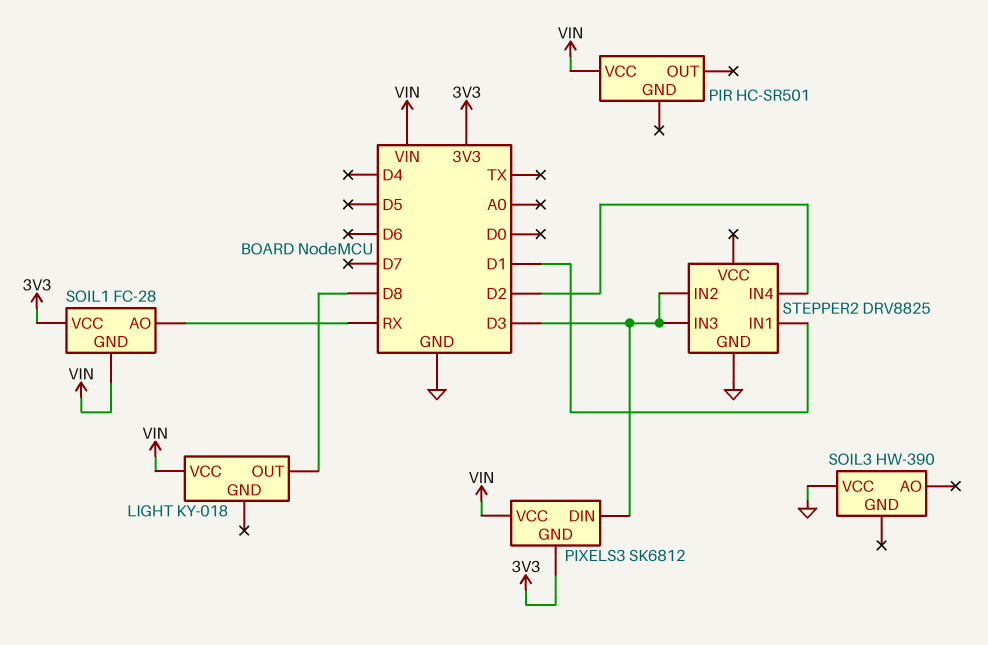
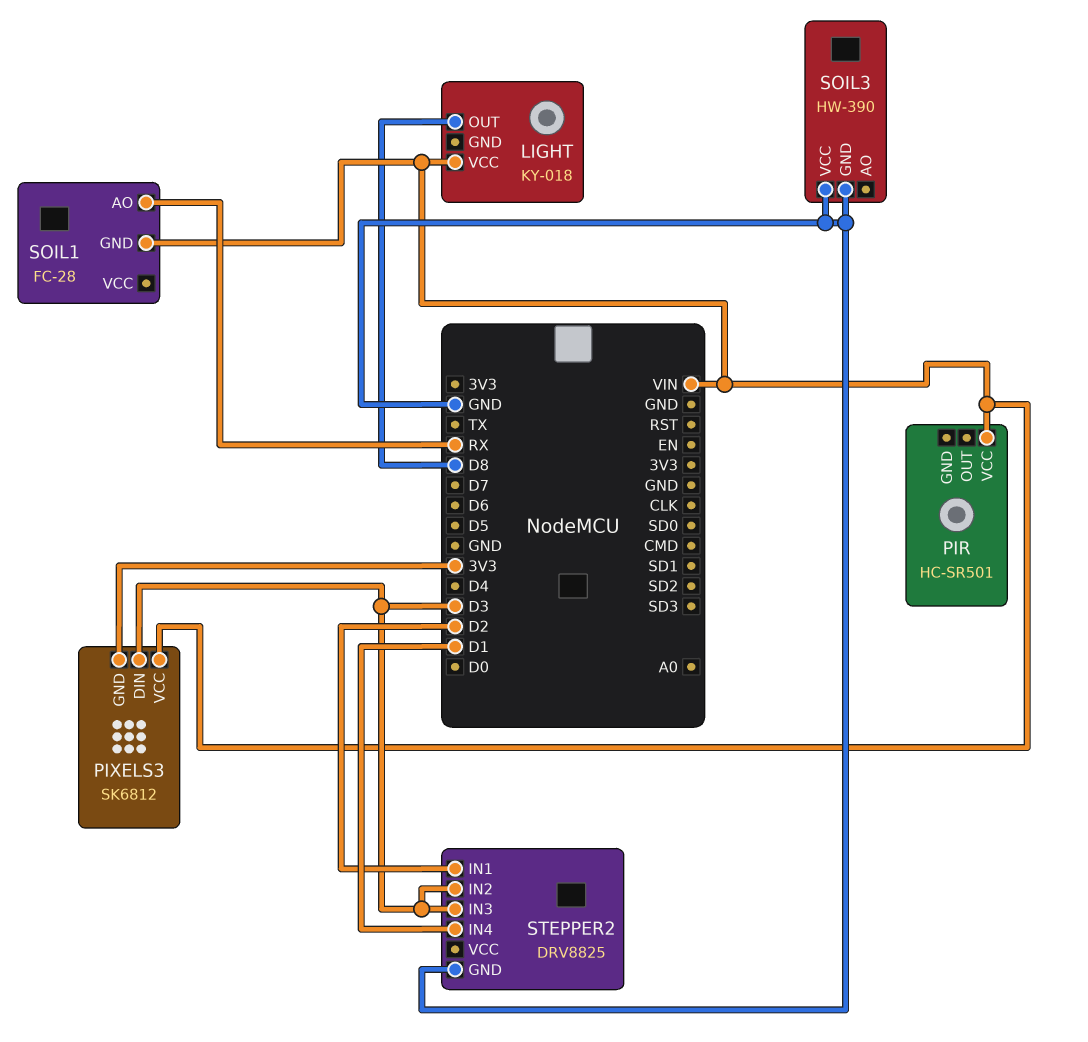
SOIL1 pin VCC: 3V3 -> none
SOIL3 pin GND: none -> GND
STEPPER2 pin IN1: D1 -> D2
STEPPER2 pin IN4: D2 -> D1

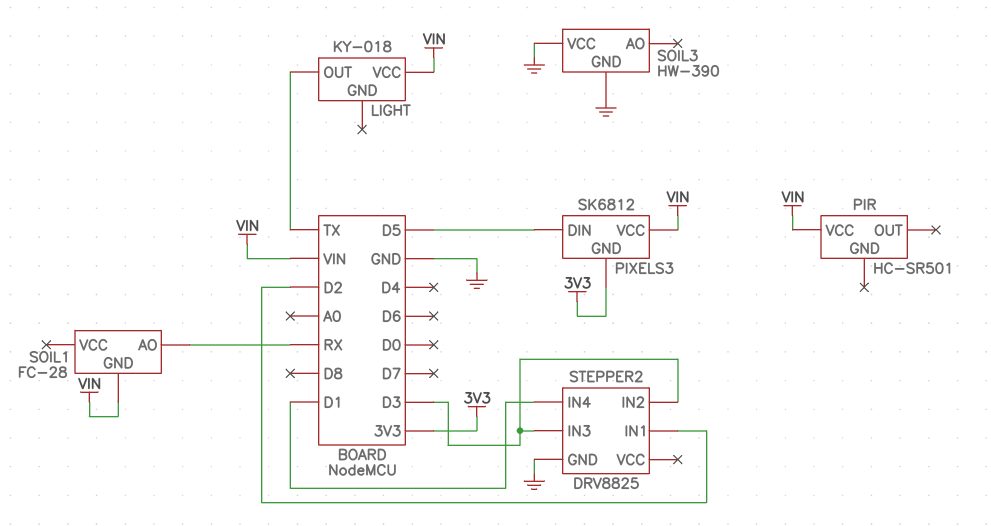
LIGHT pin OUT: D8 -> TX
PIXELS3 pin DIN: D3 -> D5

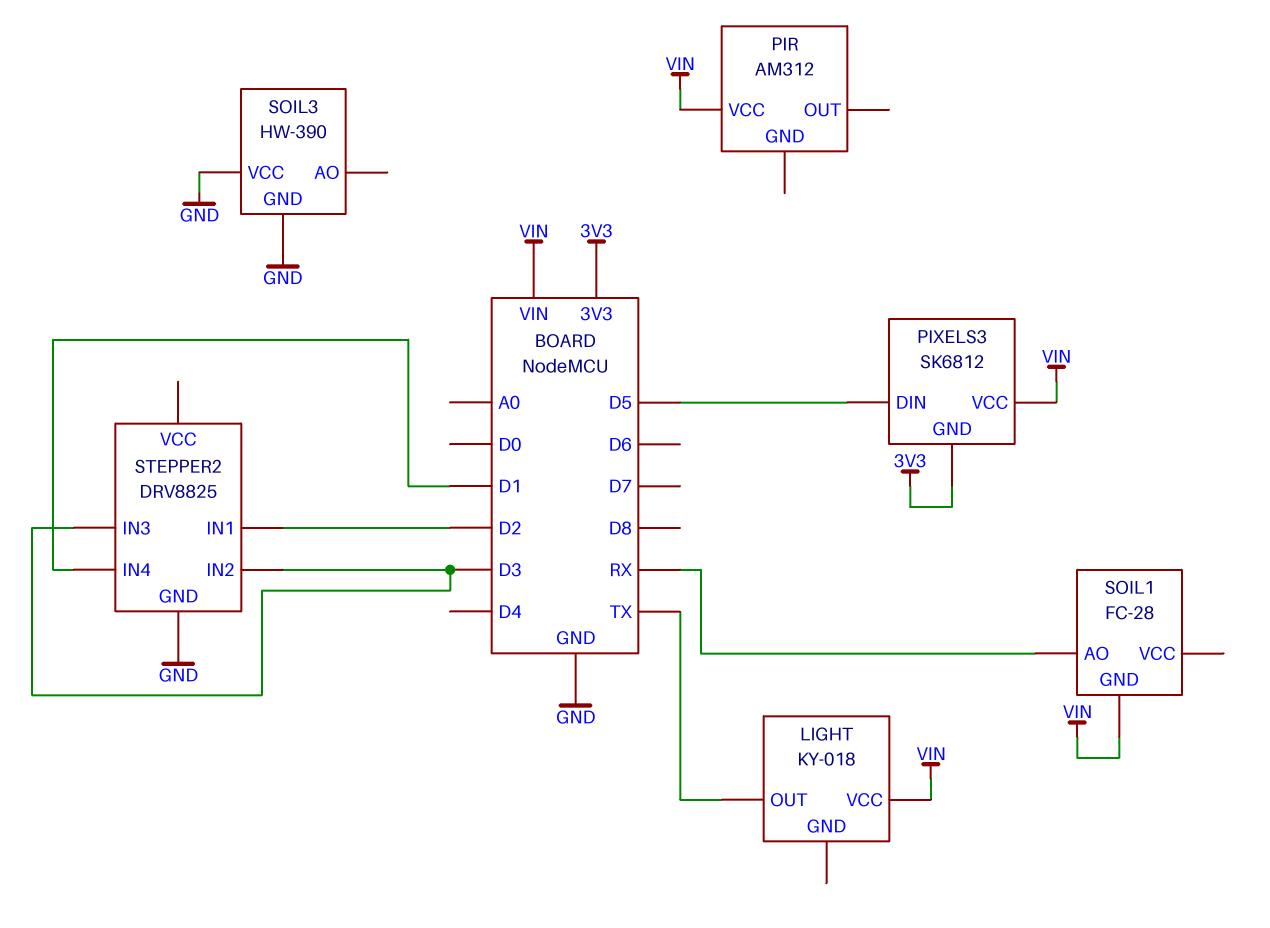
PIR: HC-SR501 -> AM312

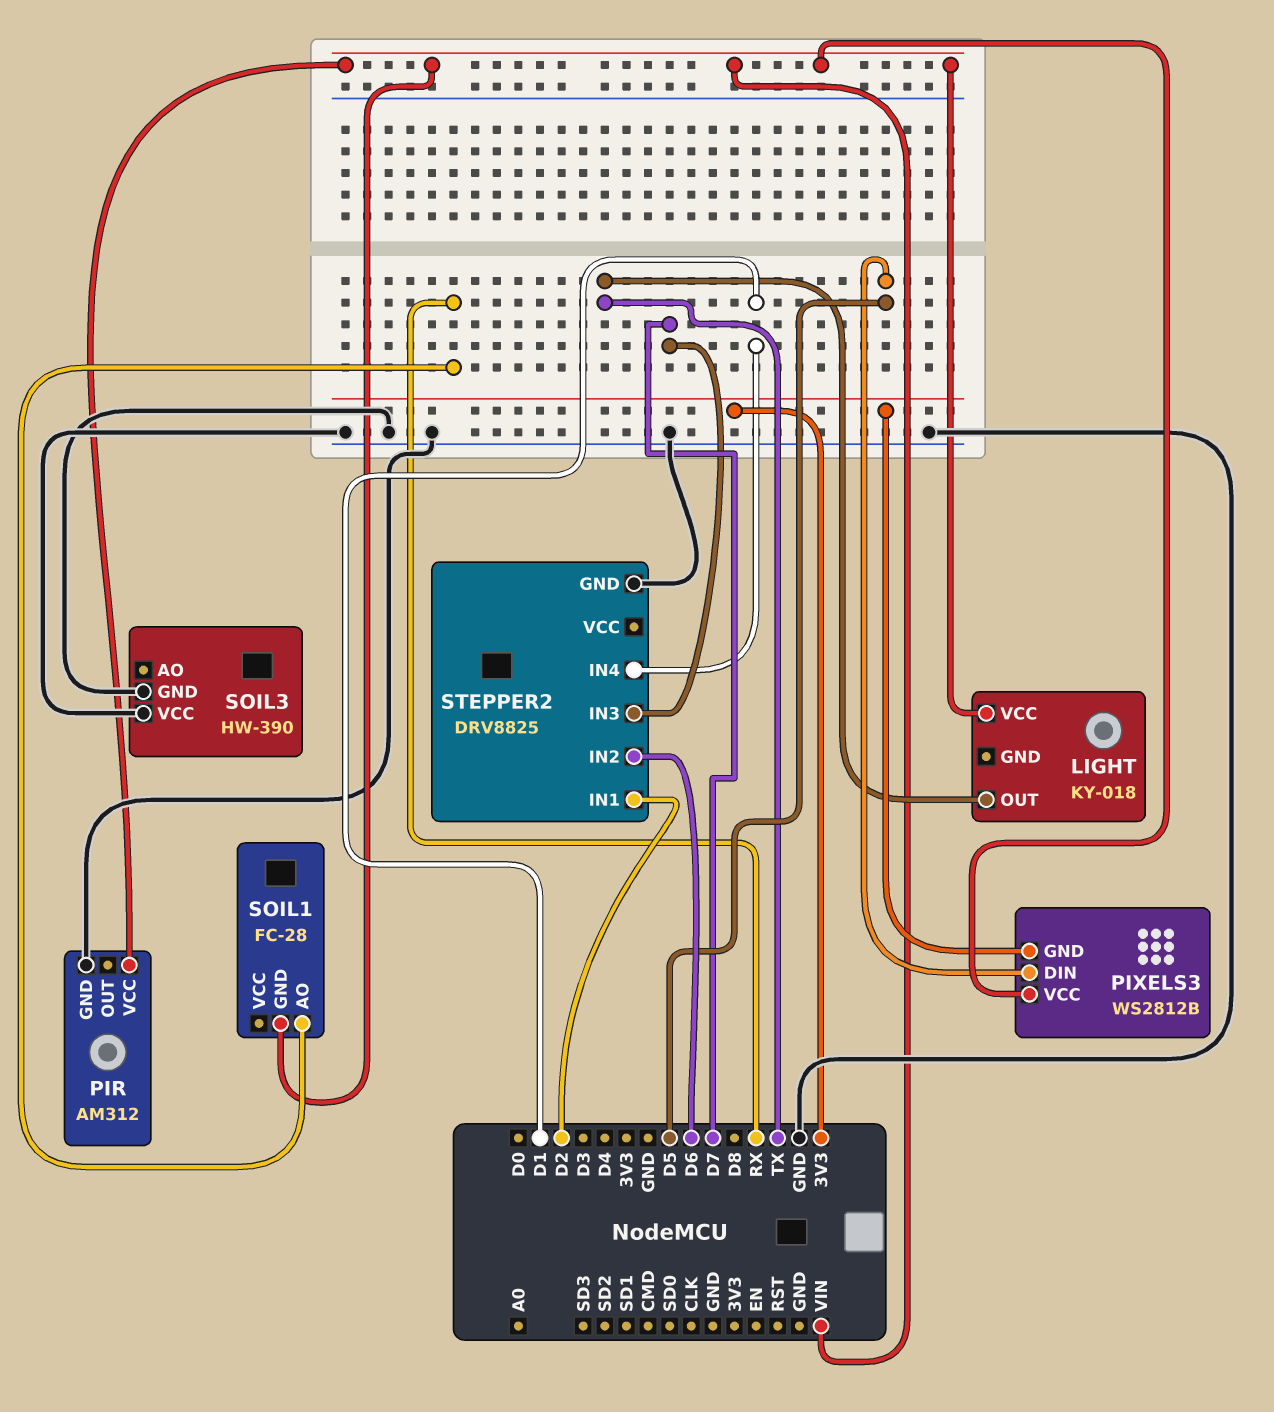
PIR pin GND: none -> GND
PIXELS3: SK6812 -> WS2812B
STEPPER2 pin IN2: D3 -> D6
STEPPER2 pin IN3: D3 -> D7

